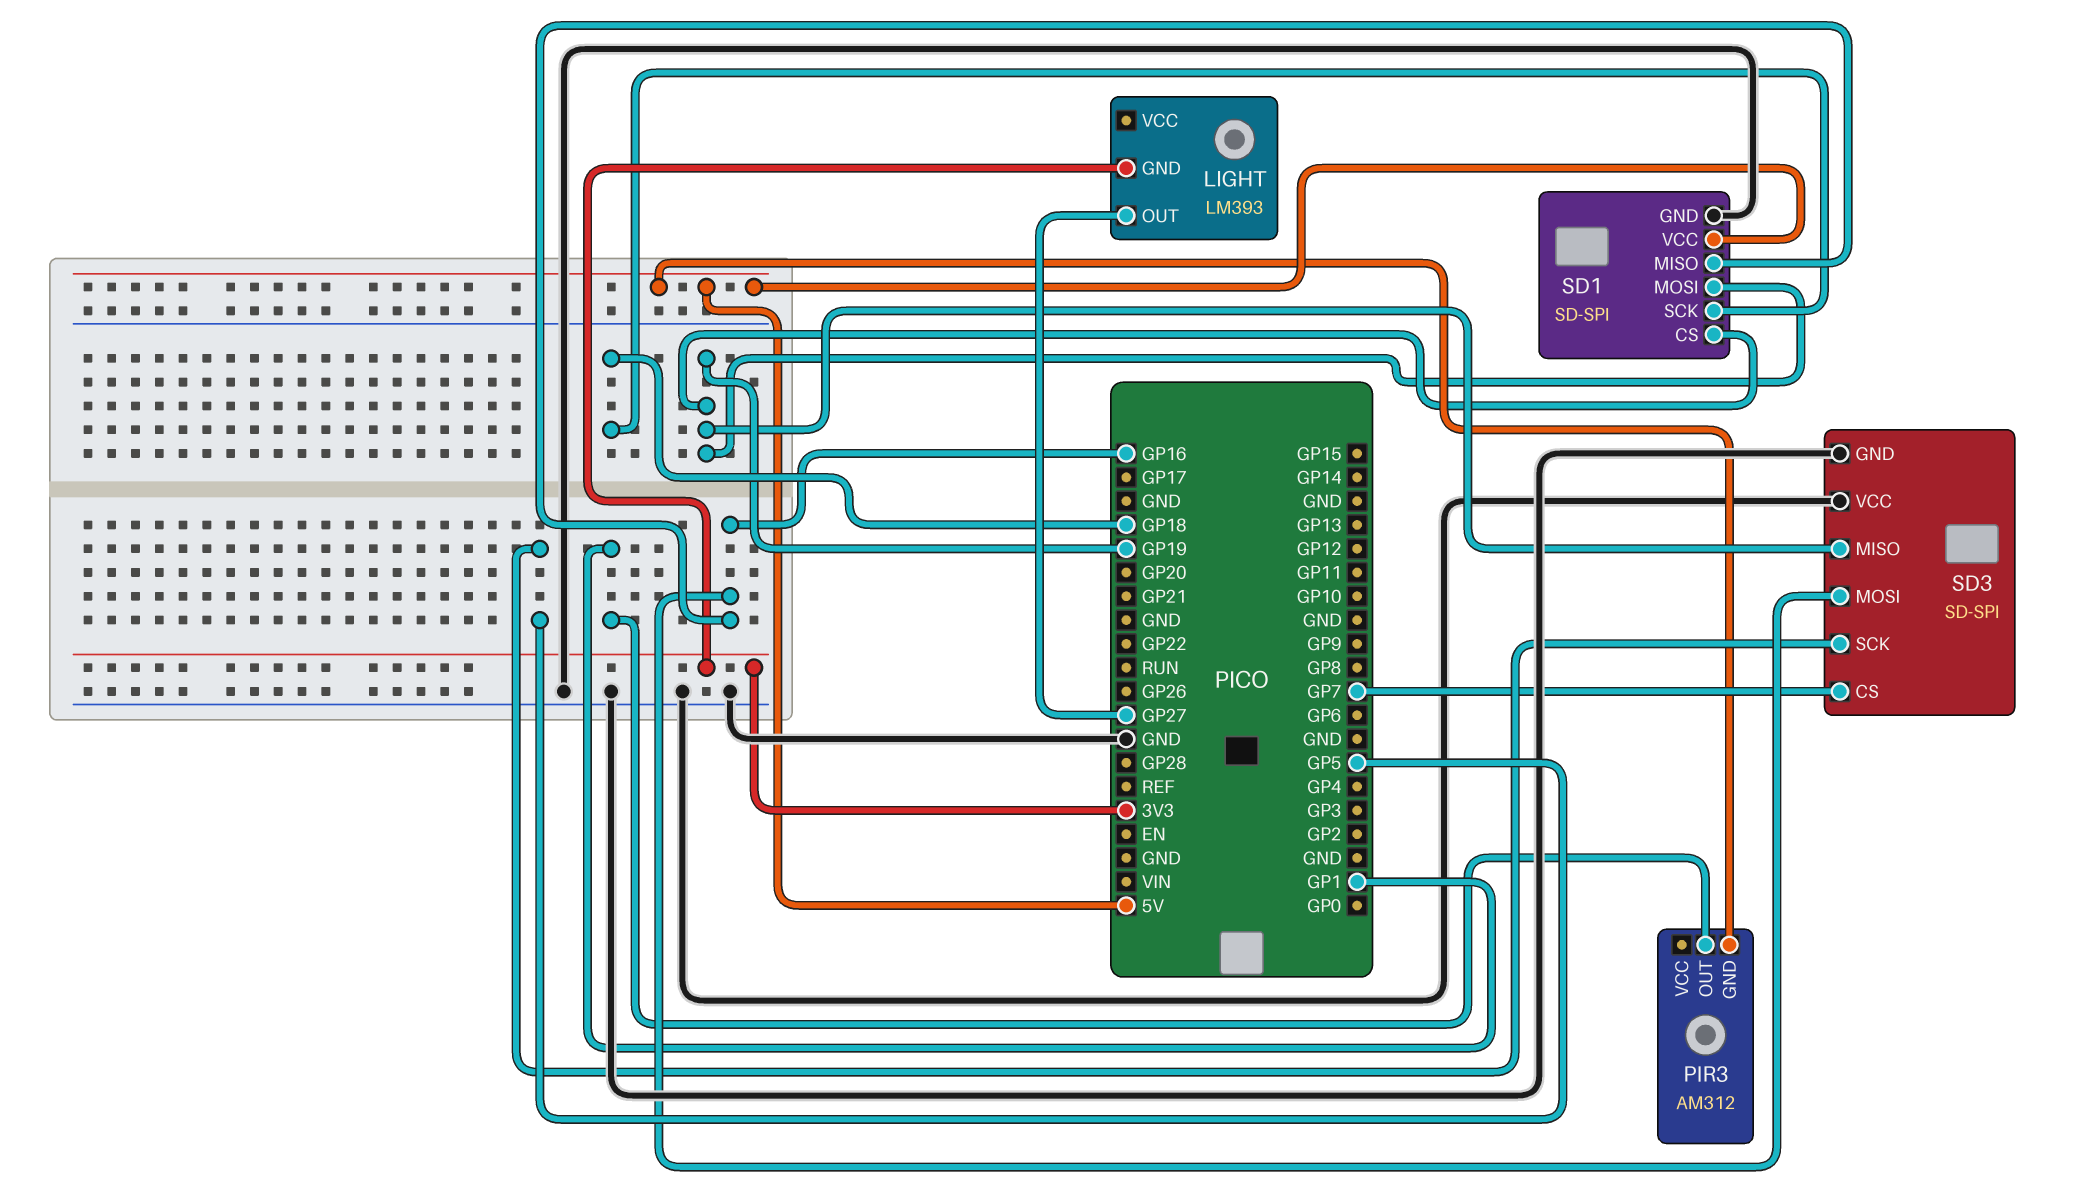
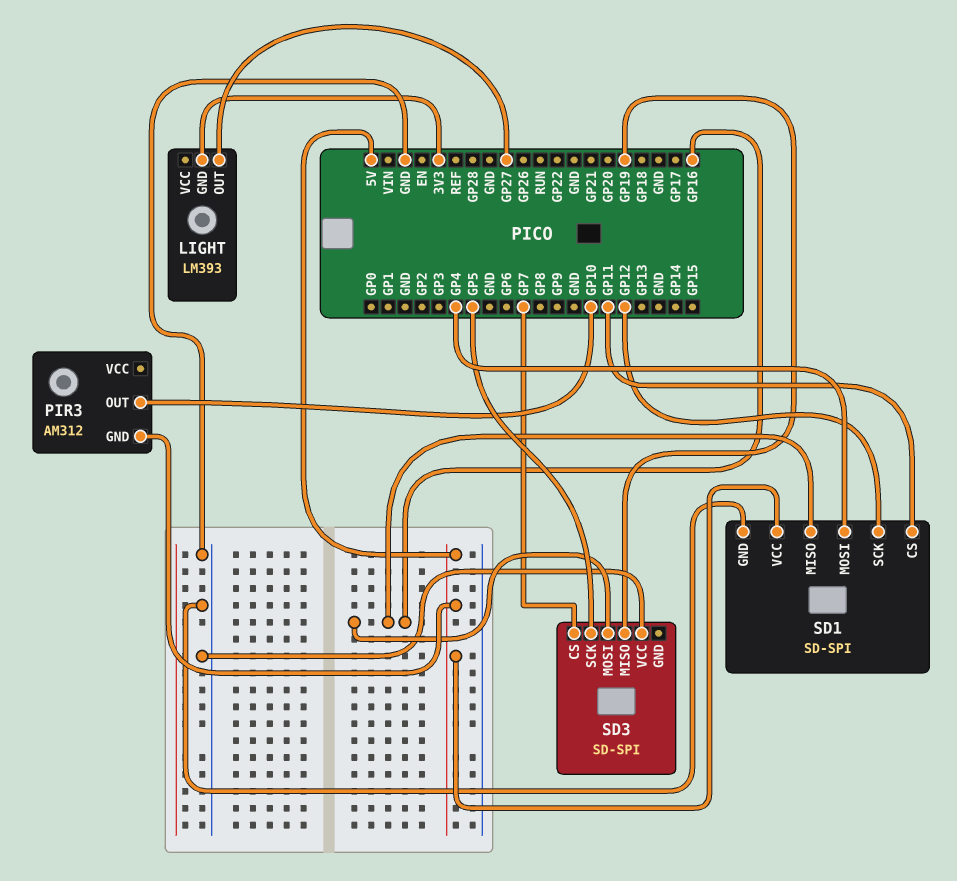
PIR3 pin OUT: GP1 -> GP10
SD1 pin CS: GP19 -> GP11
SD1 pin MOSI: GP19 -> GP4
SD1 pin SCK: GP18 -> GP12
SD3 pin GND: GND -> none

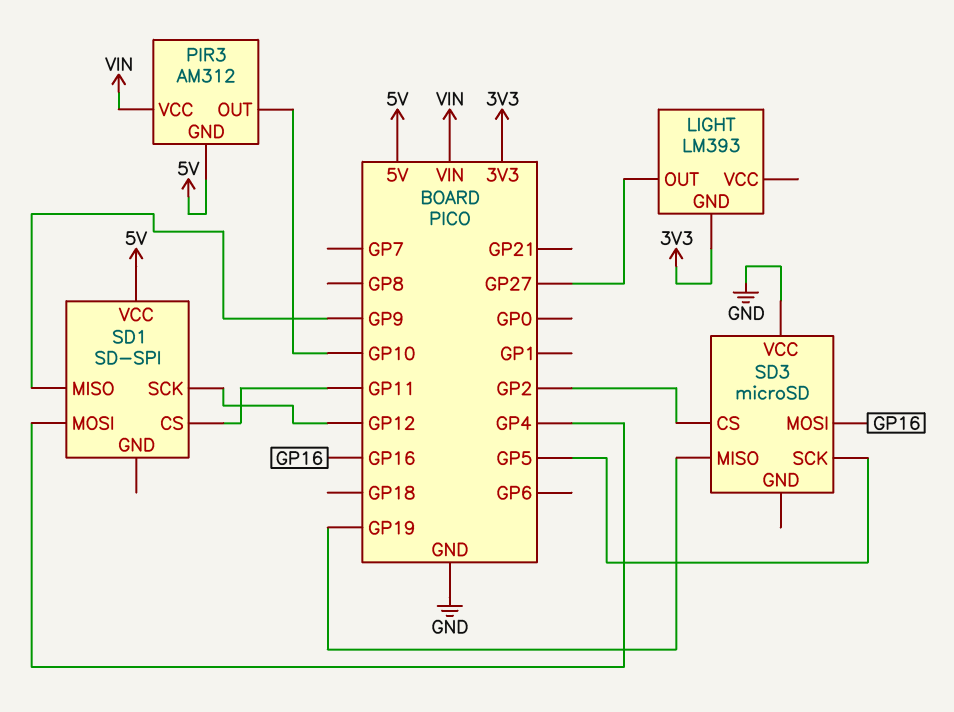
PIR3 pin VCC: none -> VIN
SD1 pin GND: GND -> none
SD1 pin MISO: GP16 -> GP9
SD3: SD-SPI -> microSD
SD3 pin CS: GP7 -> GP2

